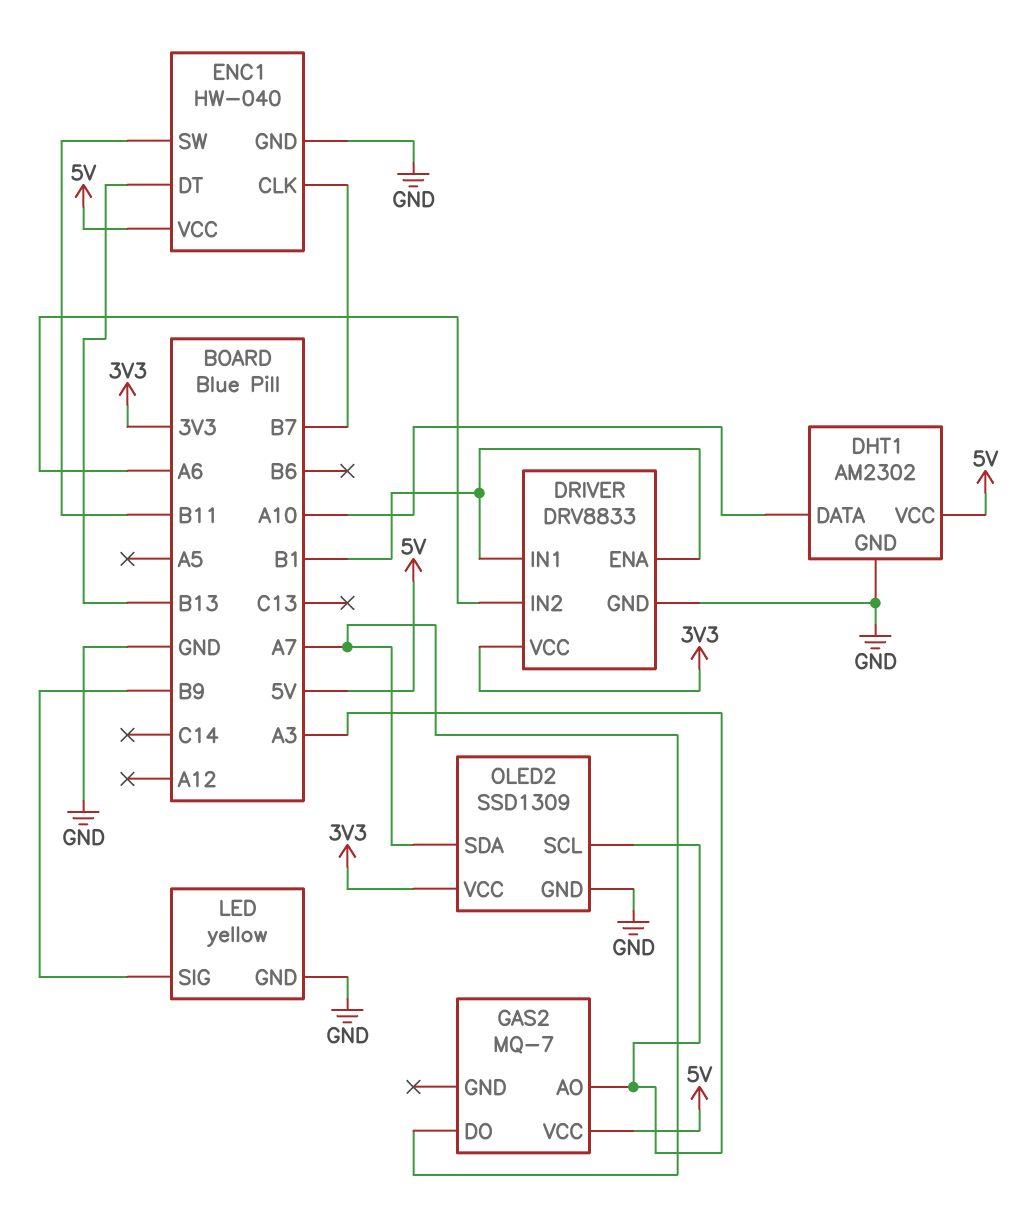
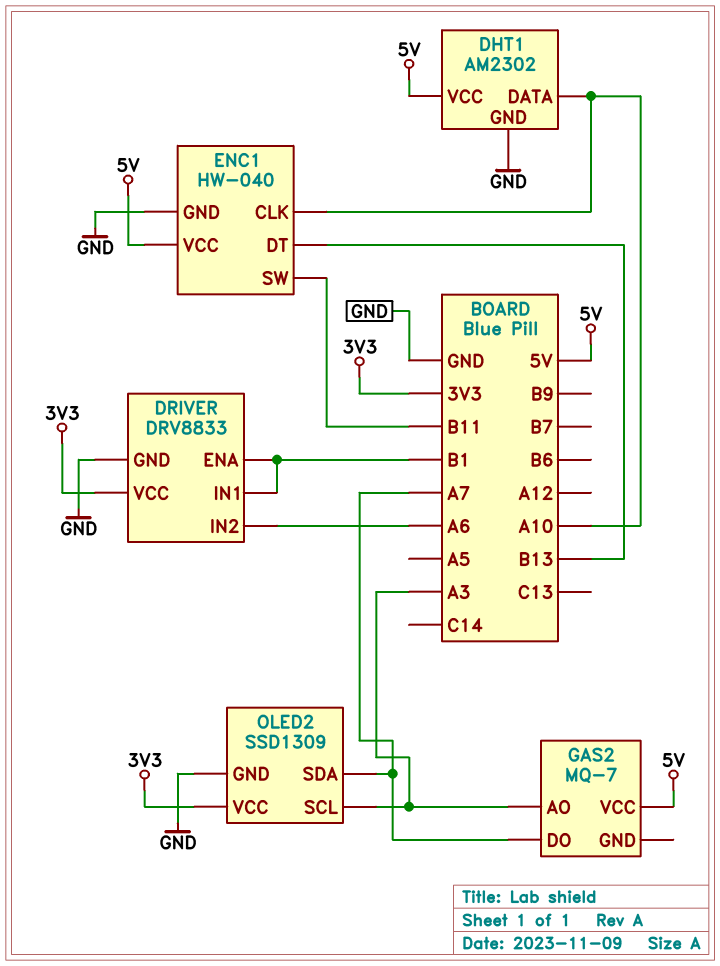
ENC1 pin CLK: B7 -> A10
LED: yellow -> none
LED pin GND: GND -> none
LED pin SIG: B9 -> none

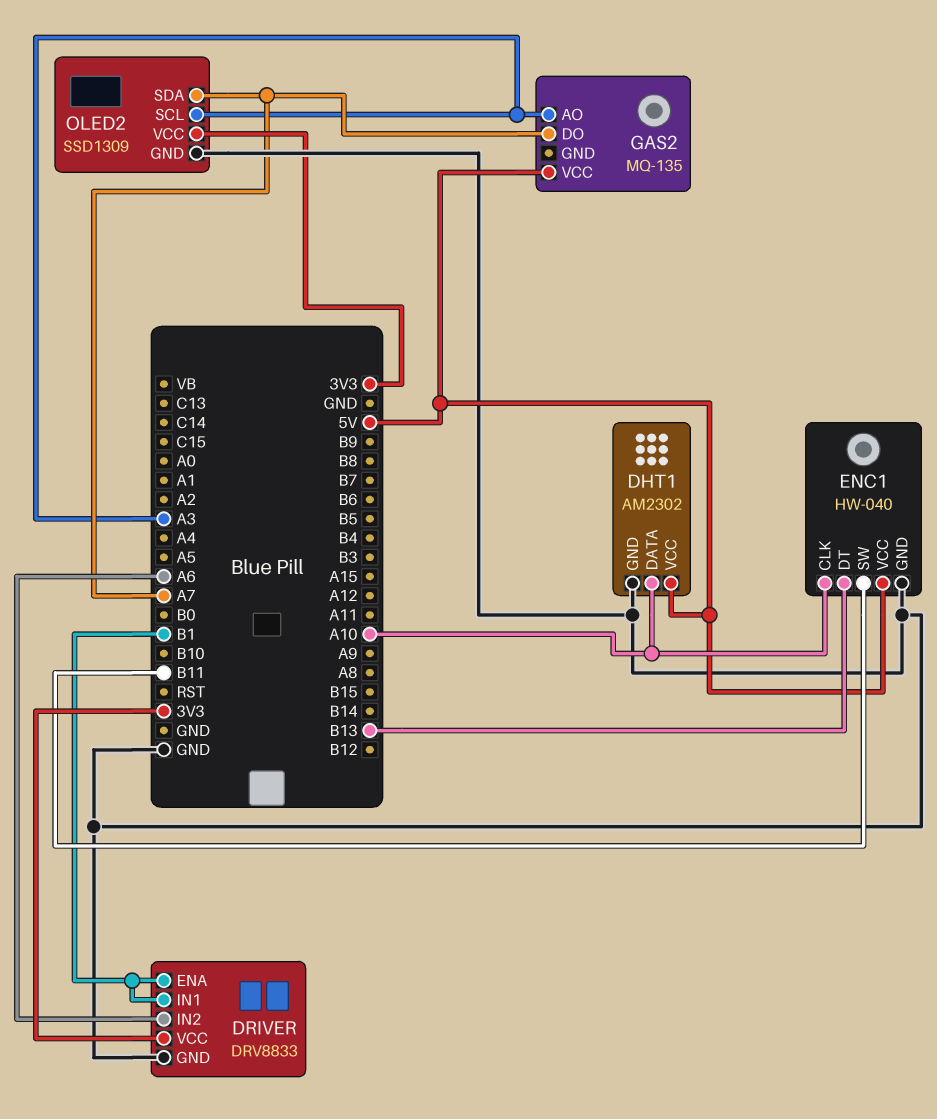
GAS2: MQ-7 -> MQ-135

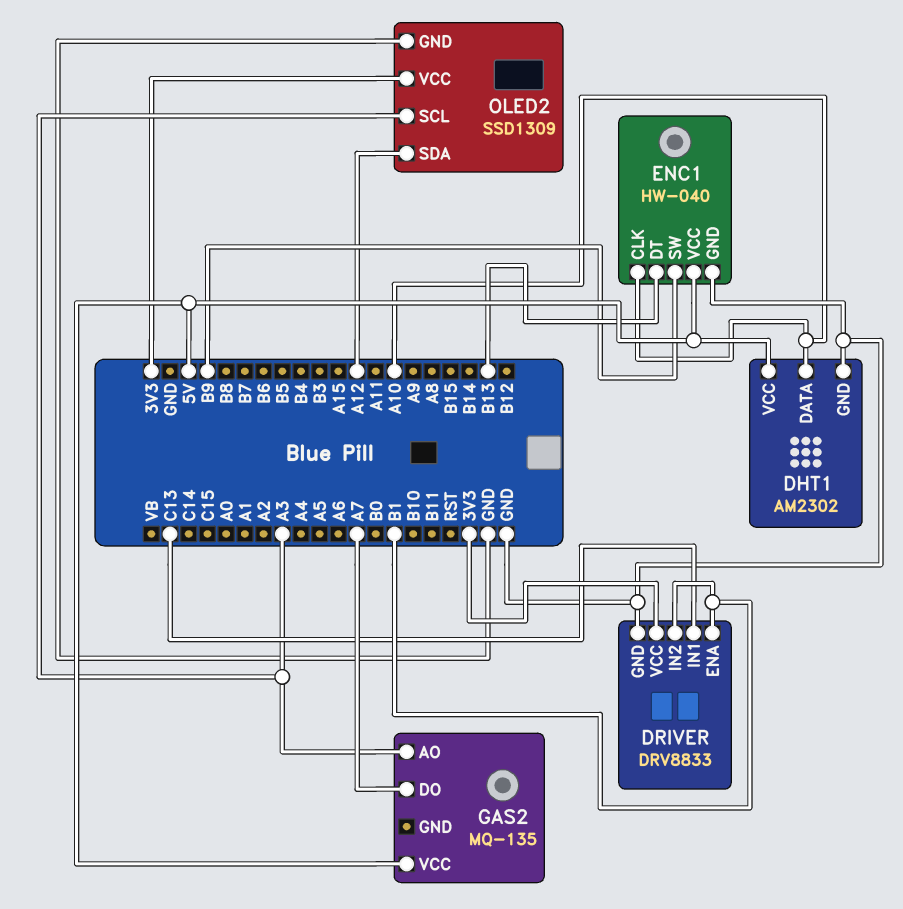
DRIVER pin IN1: B1 -> C13
DRIVER pin IN2: A6 -> B1
ENC1 pin SW: B11 -> B9
OLED2 pin SDA: A7 -> A12

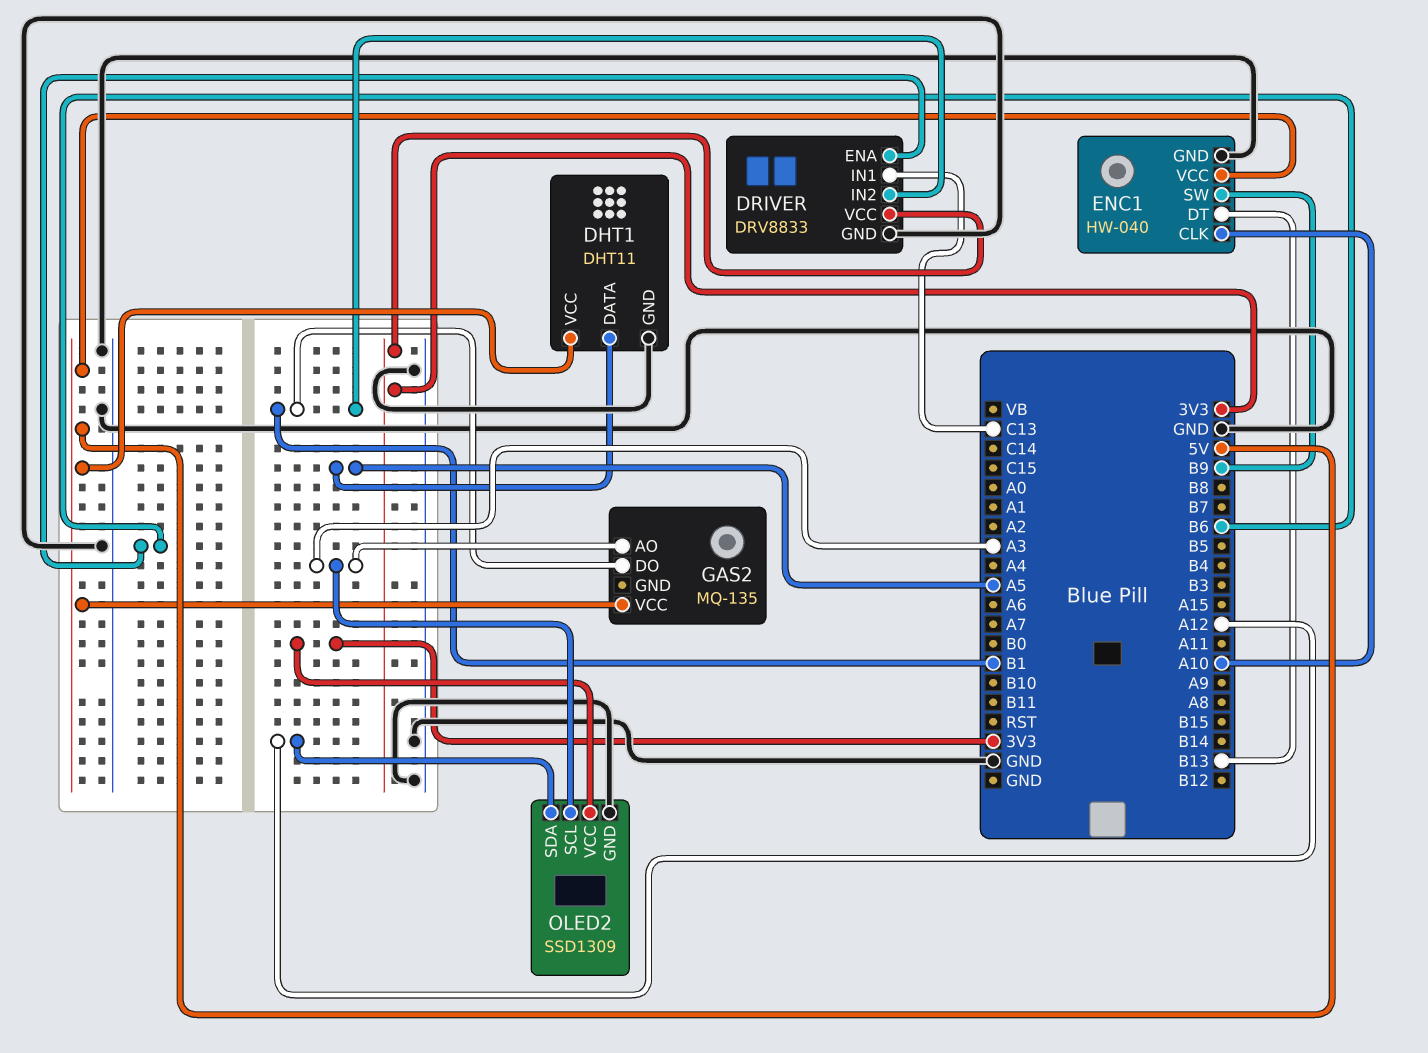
DHT1: AM2302 -> DHT11
DHT1 pin DATA: A10 -> A5
DRIVER pin ENA: B1 -> B6
GAS2 pin DO: A7 -> B1

